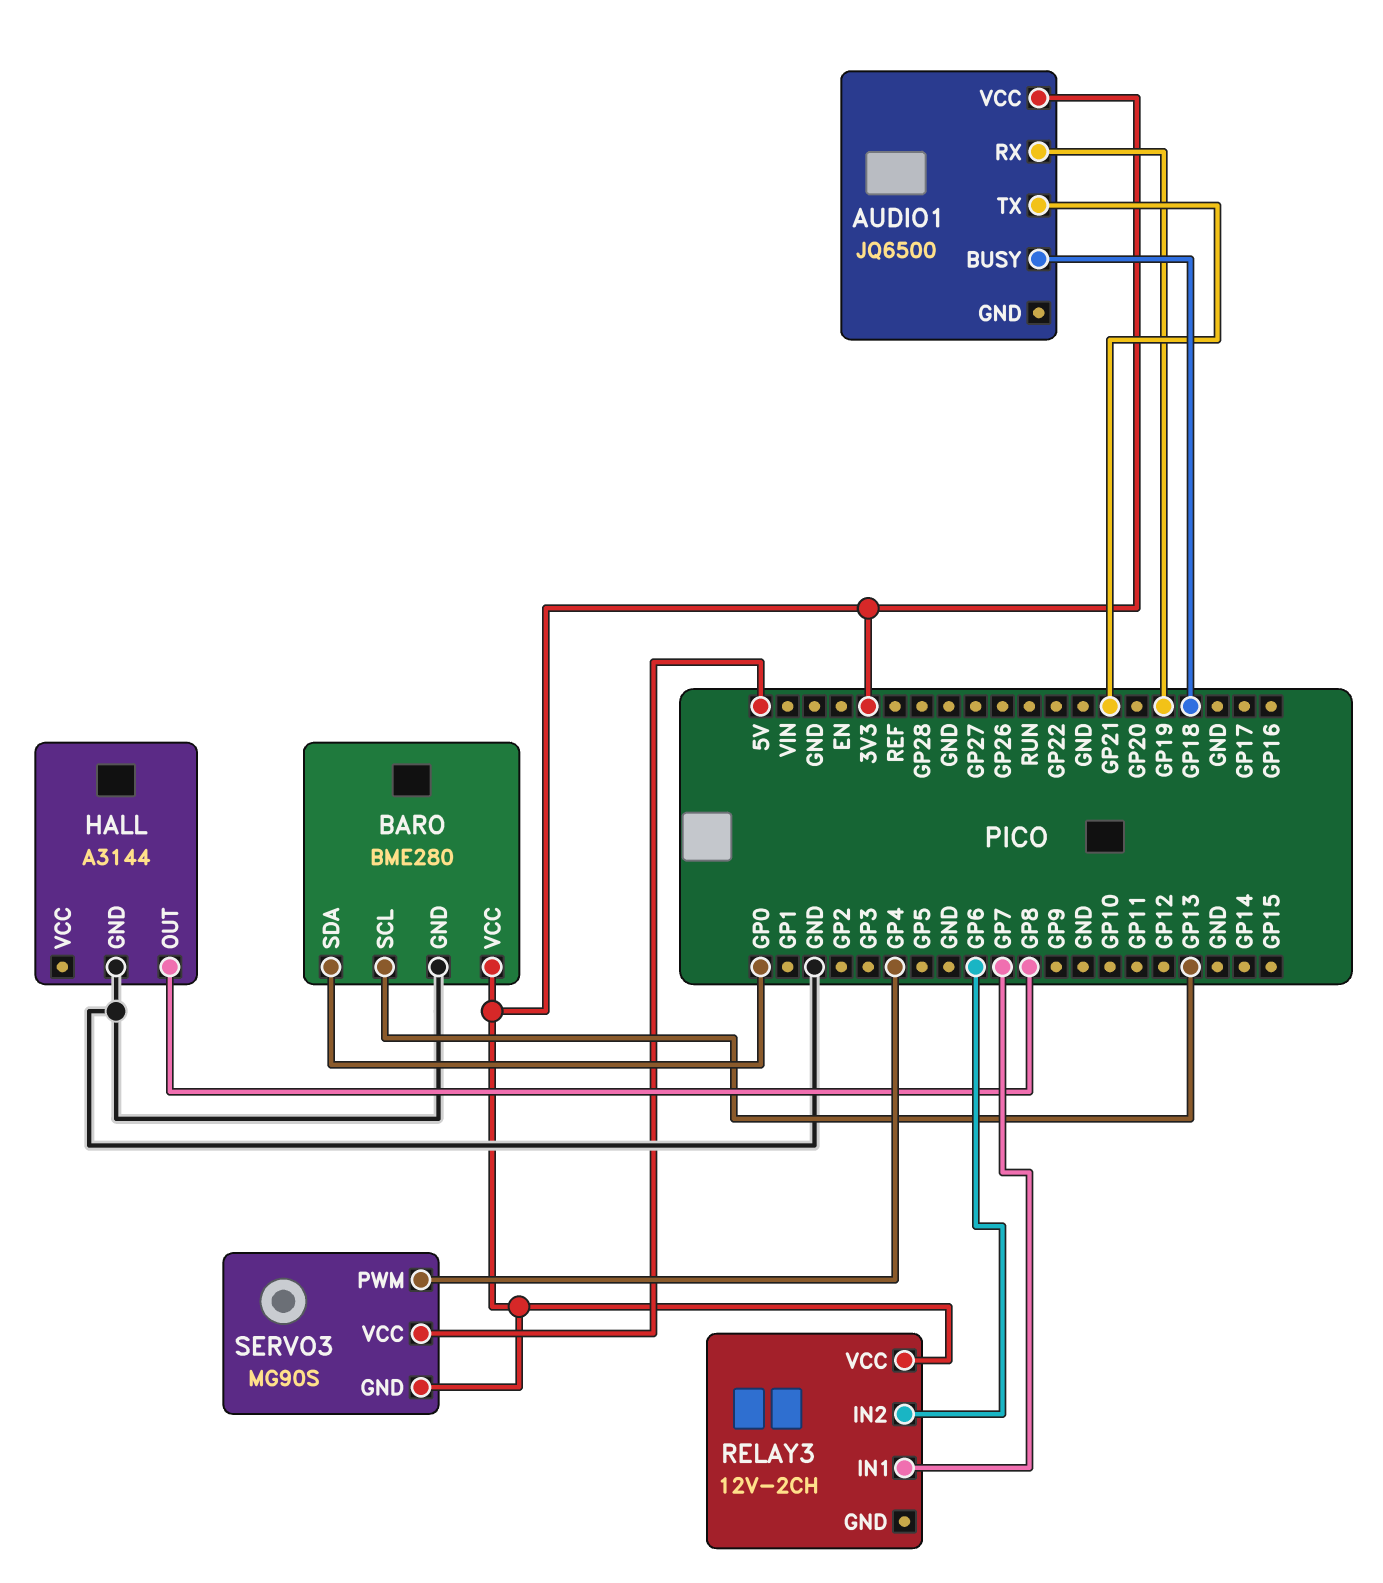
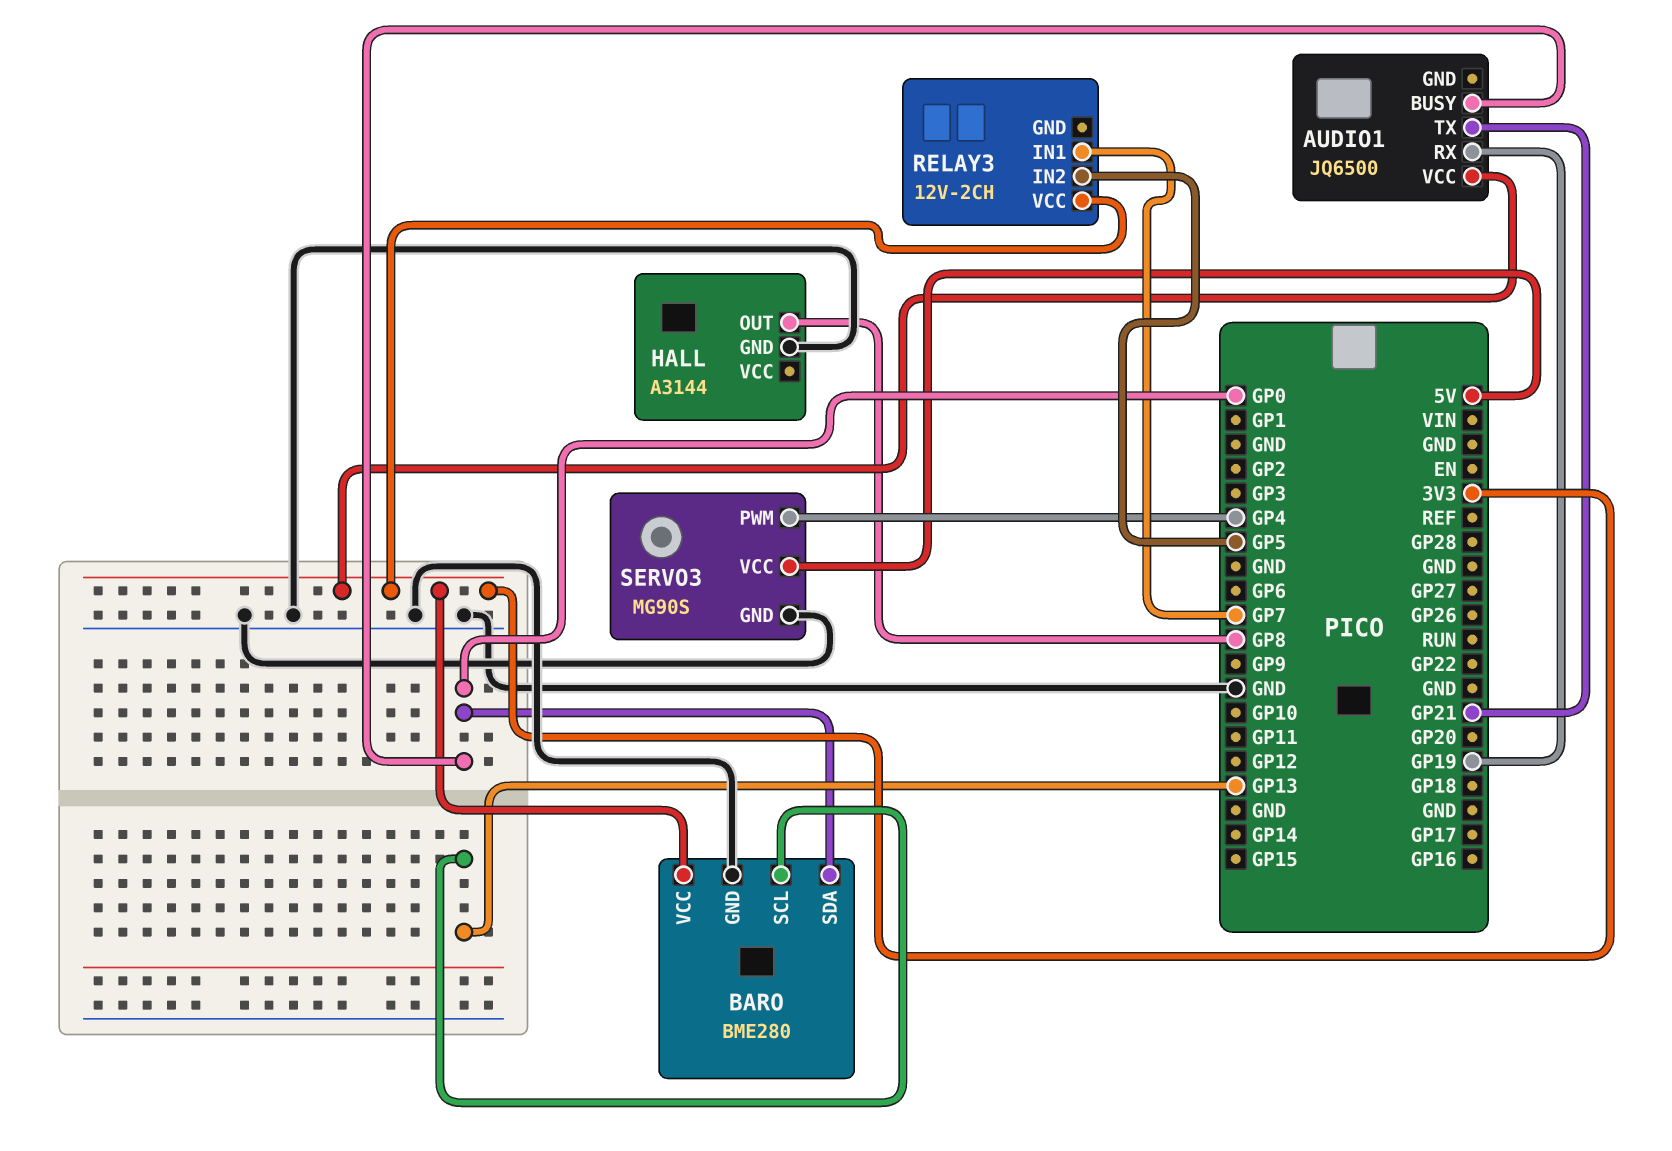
AUDIO1 pin BUSY: GP18 -> GP0
RELAY3 pin IN2: GP6 -> GP5
SERVO3 pin GND: 3V3 -> GND

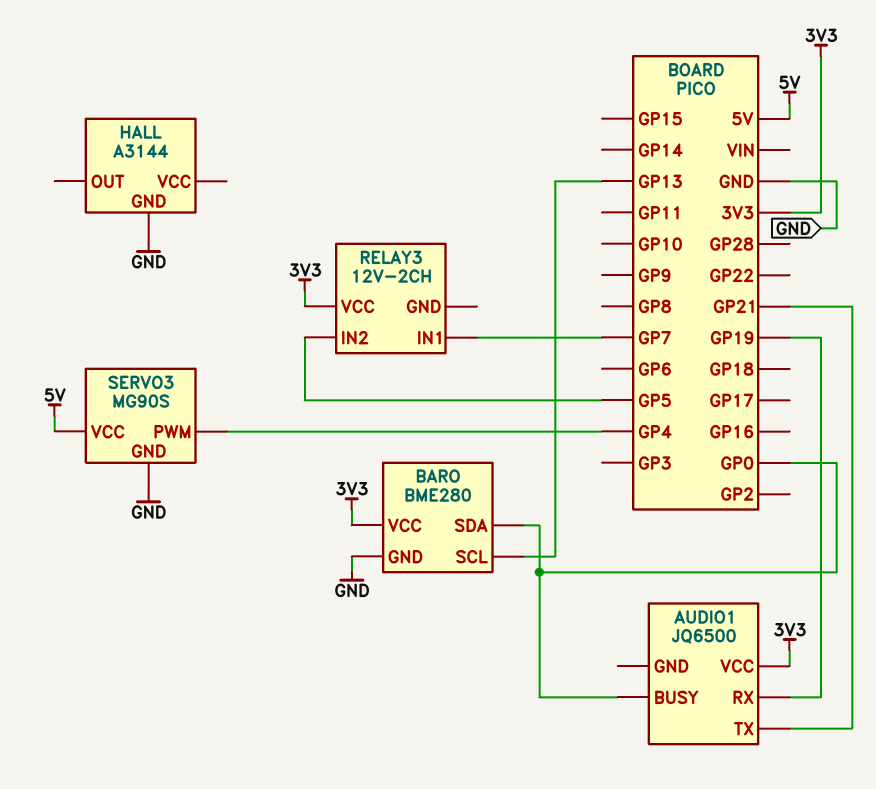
HALL pin OUT: GP8 -> none

